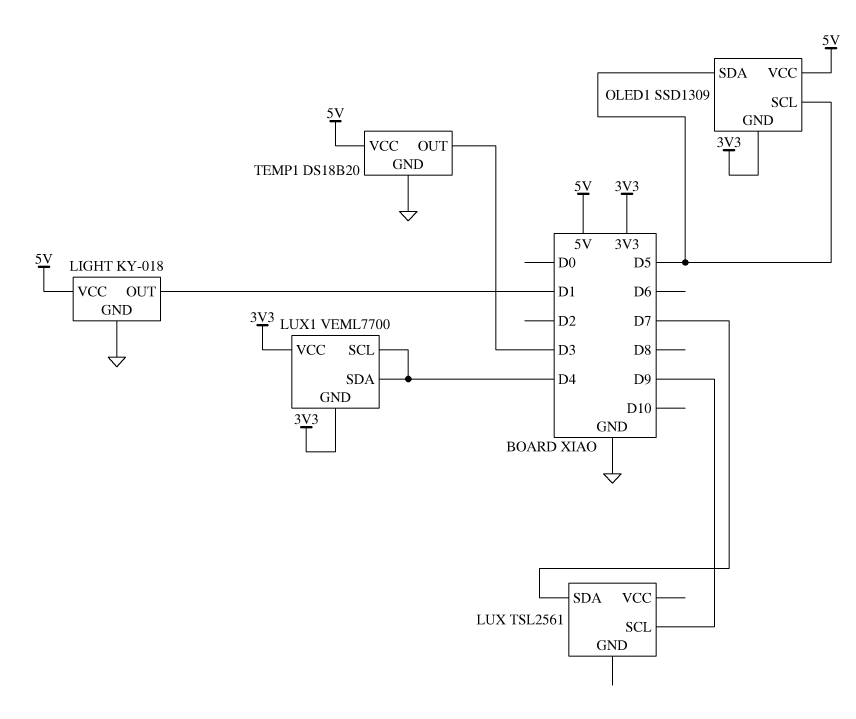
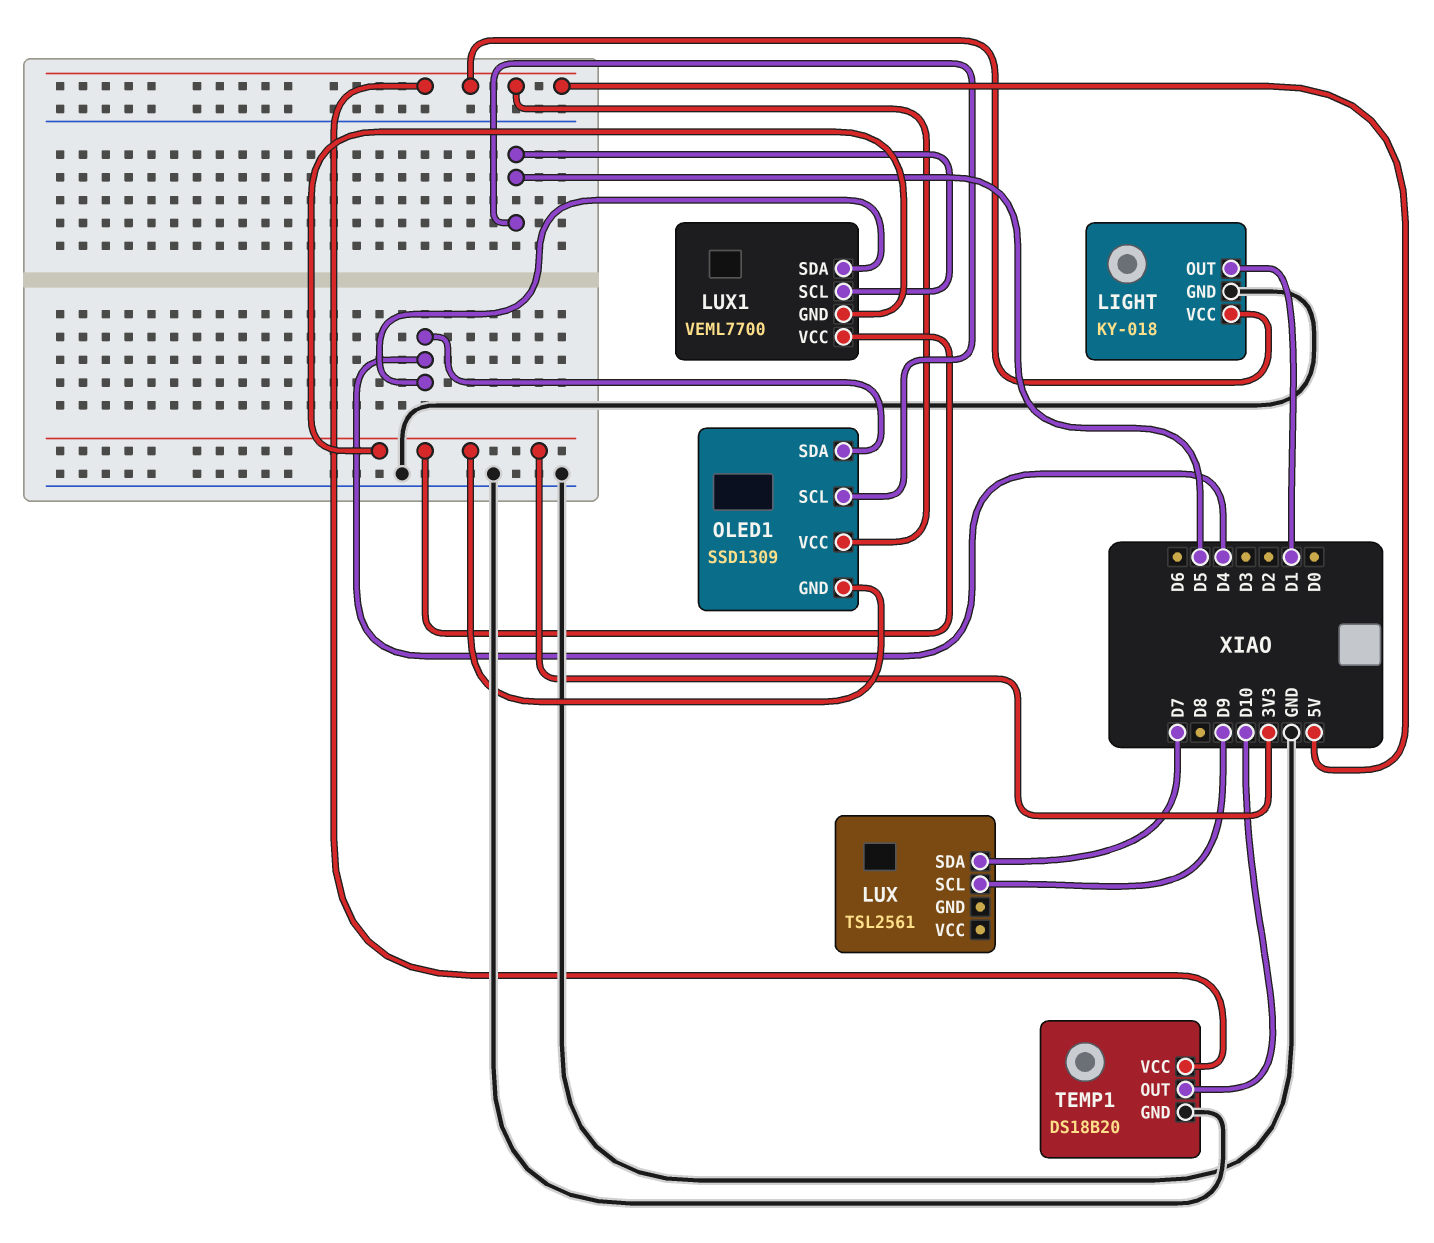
LUX1 pin SCL: D4 -> D5
OLED1 pin SDA: D5 -> D4
TEMP1 pin OUT: D3 -> D10

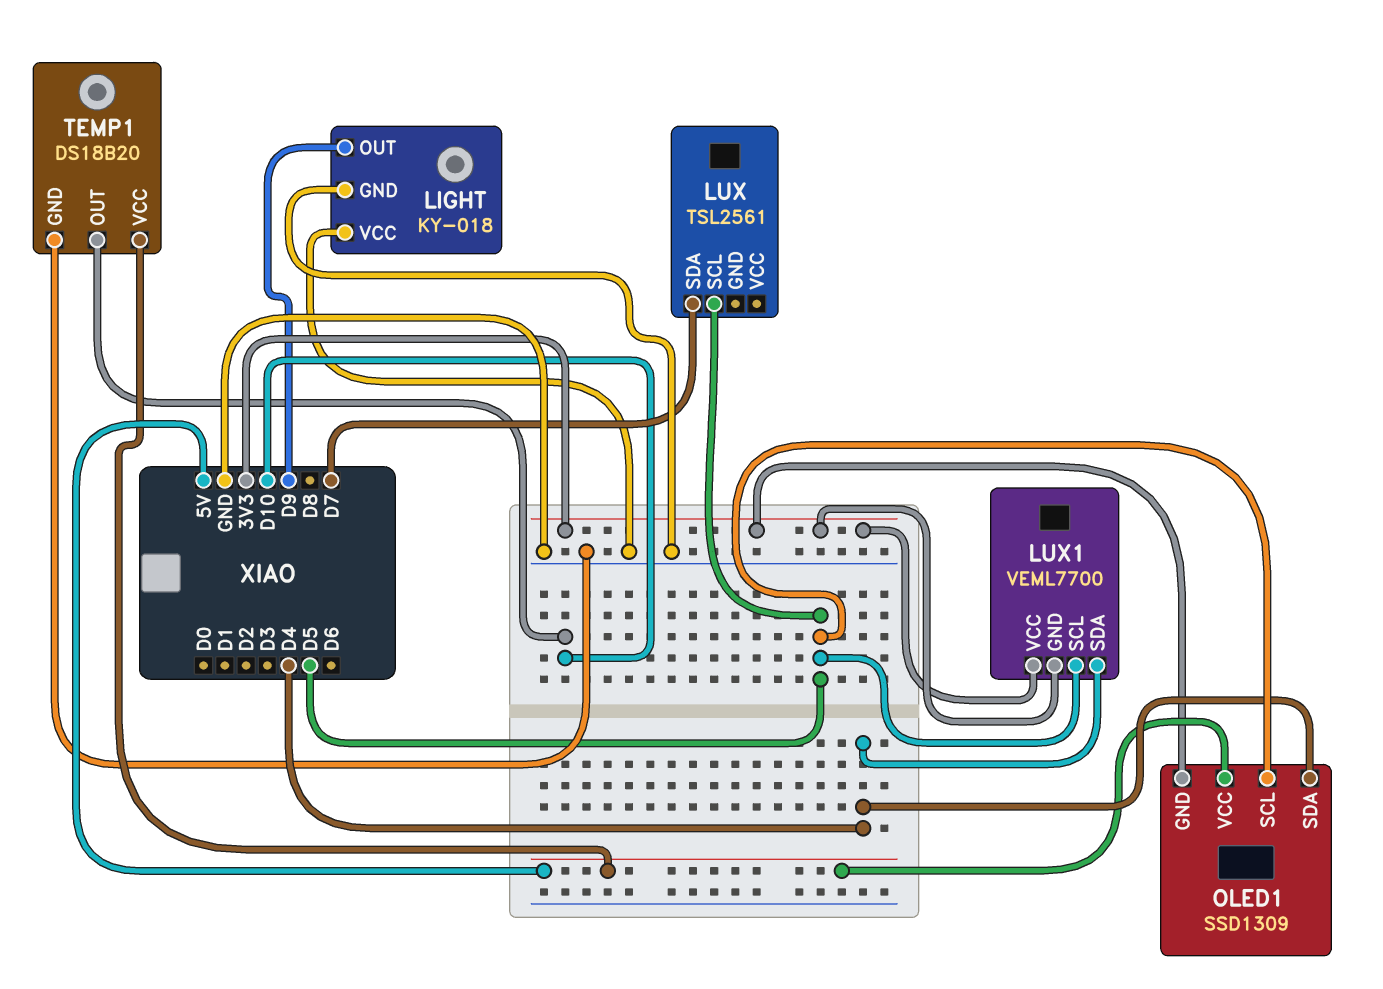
LIGHT pin OUT: D1 -> D9
LIGHT pin VCC: 5V -> GND
LUX pin SCL: D9 -> D5

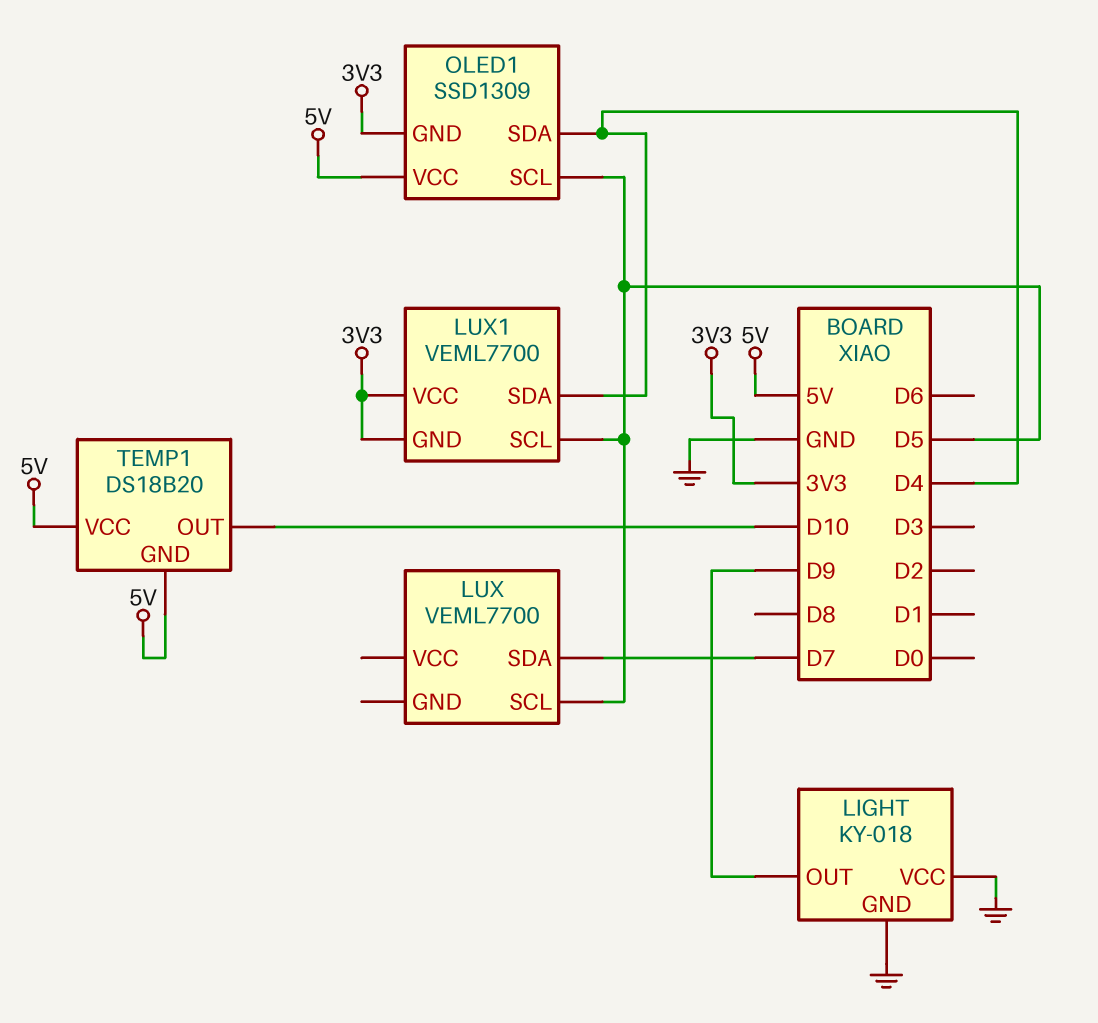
LUX: TSL2561 -> VEML7700
TEMP1 pin GND: GND -> 5V

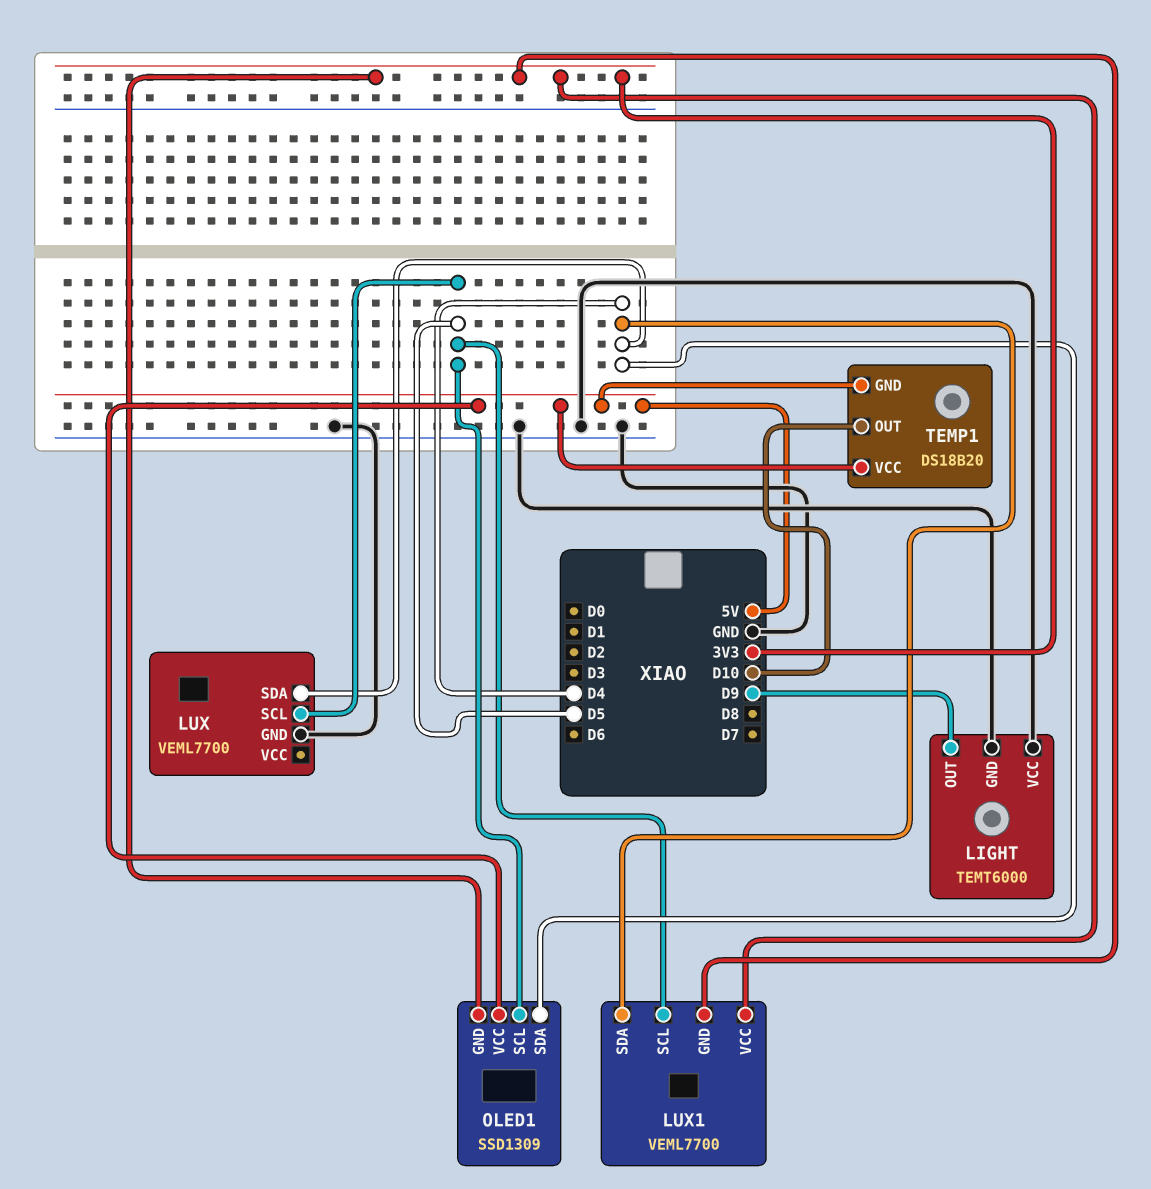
LIGHT: KY-018 -> TEMT6000
LUX pin GND: none -> GND
LUX pin SDA: D7 -> D4

